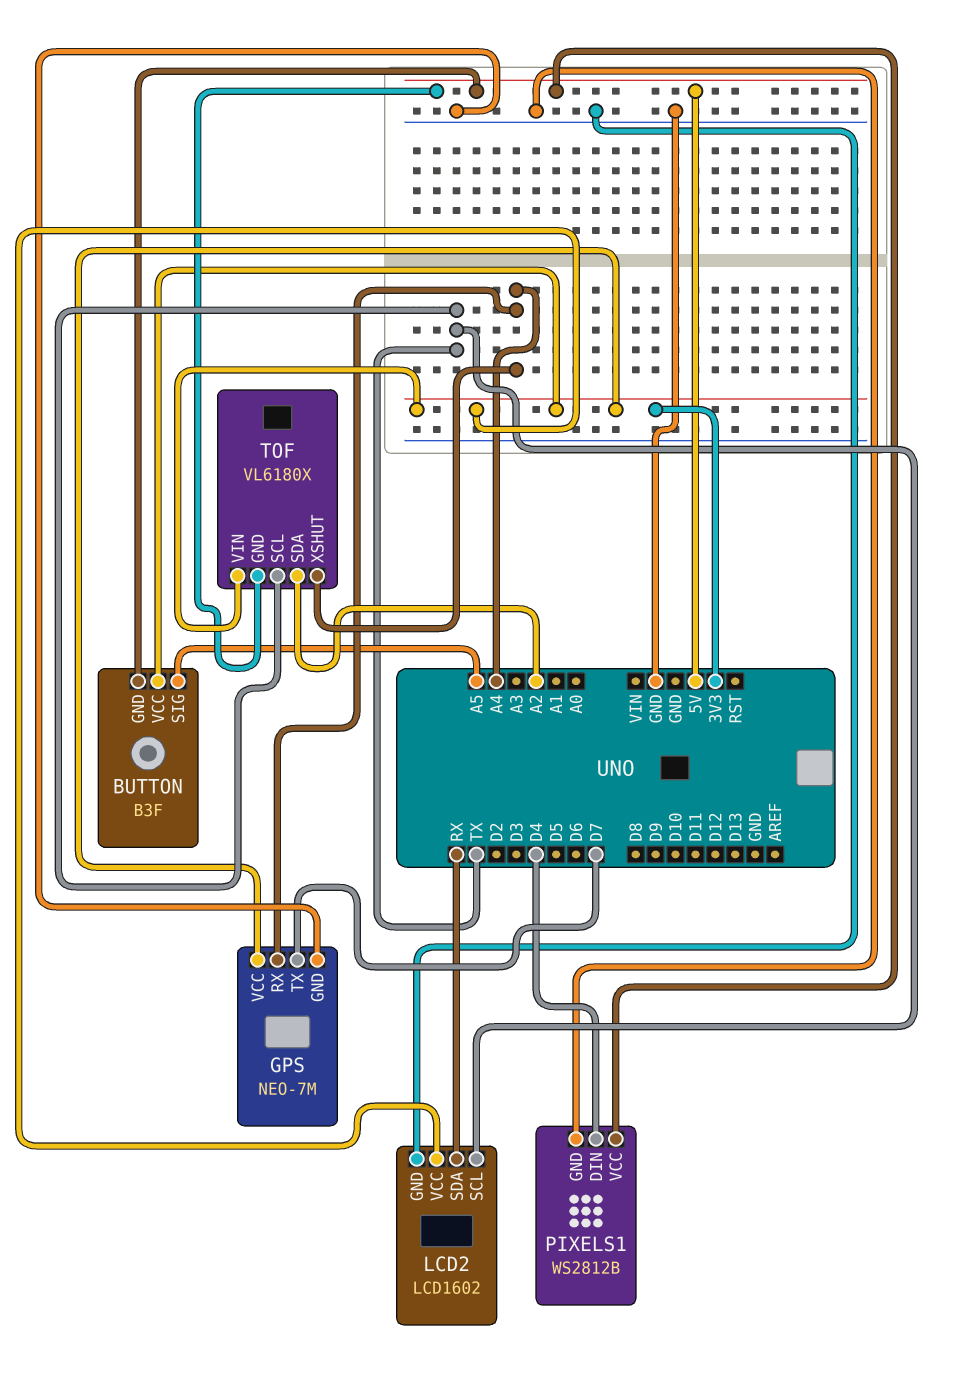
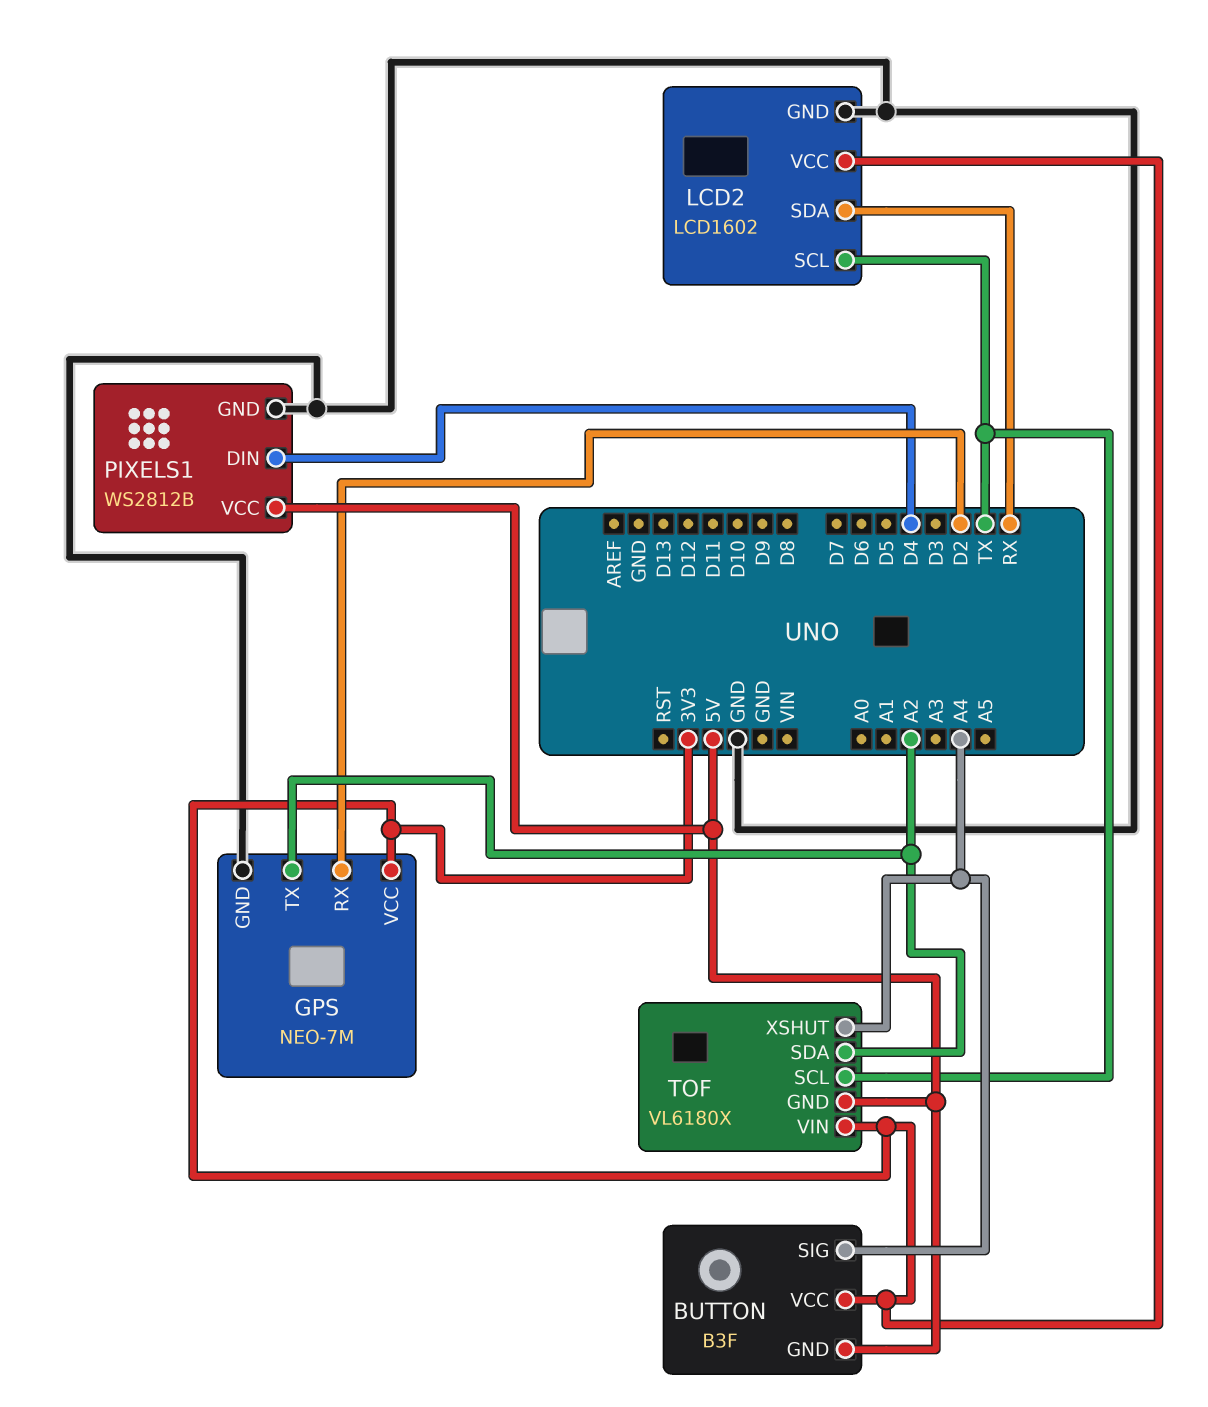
BUTTON pin SIG: A5 -> A4
GPS pin RX: A4 -> D2
GPS pin TX: D7 -> A2

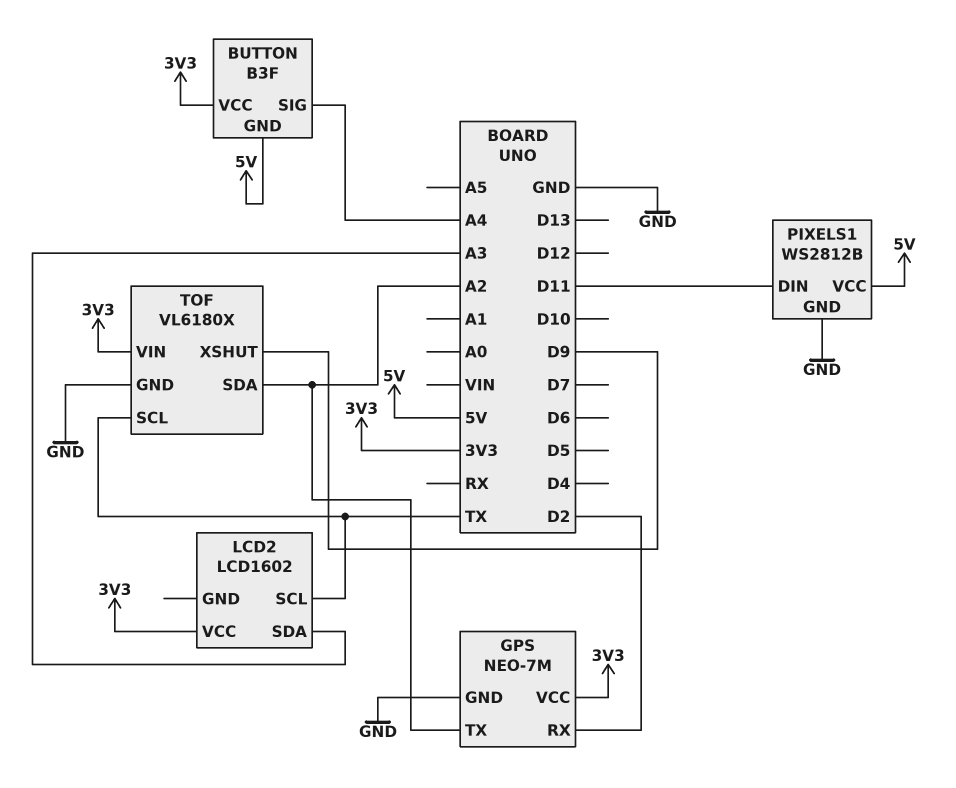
LCD2 pin GND: GND -> none
LCD2 pin SDA: RX -> A3
PIXELS1 pin DIN: D4 -> D11
TOF pin GND: 5V -> GND
TOF pin XSHUT: A4 -> D9

